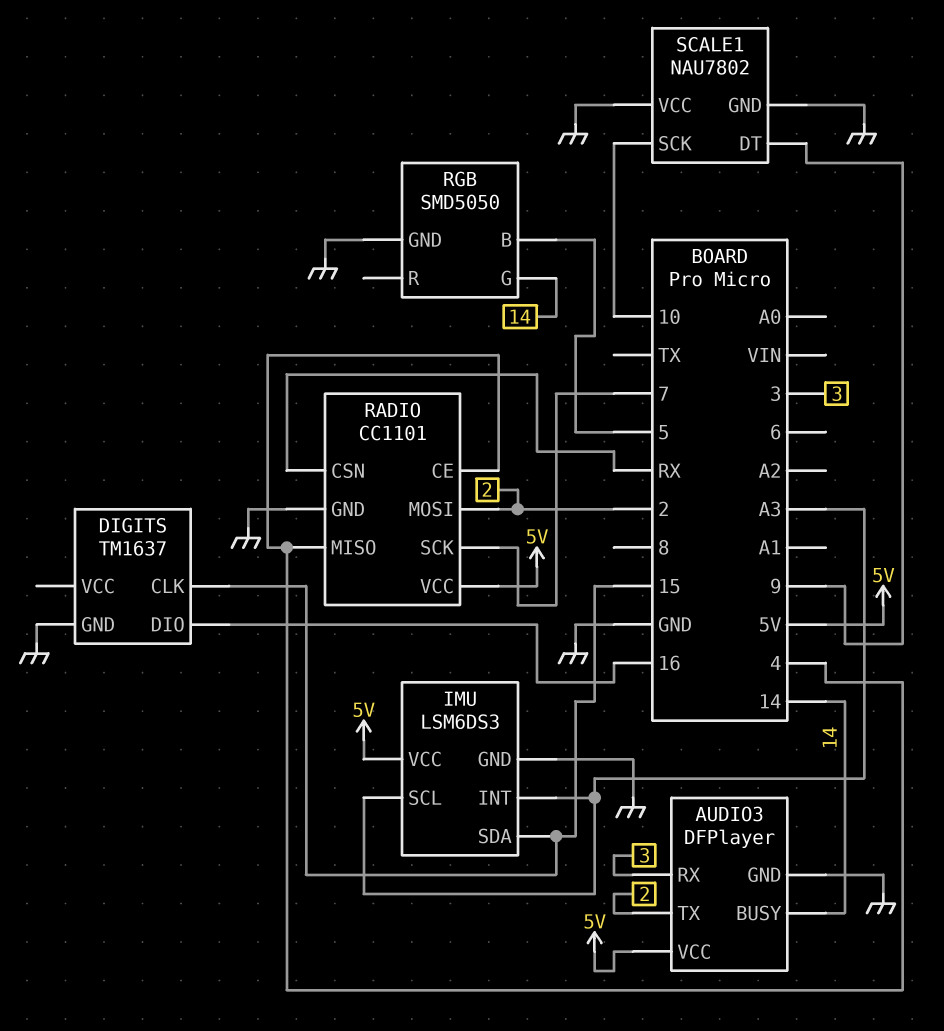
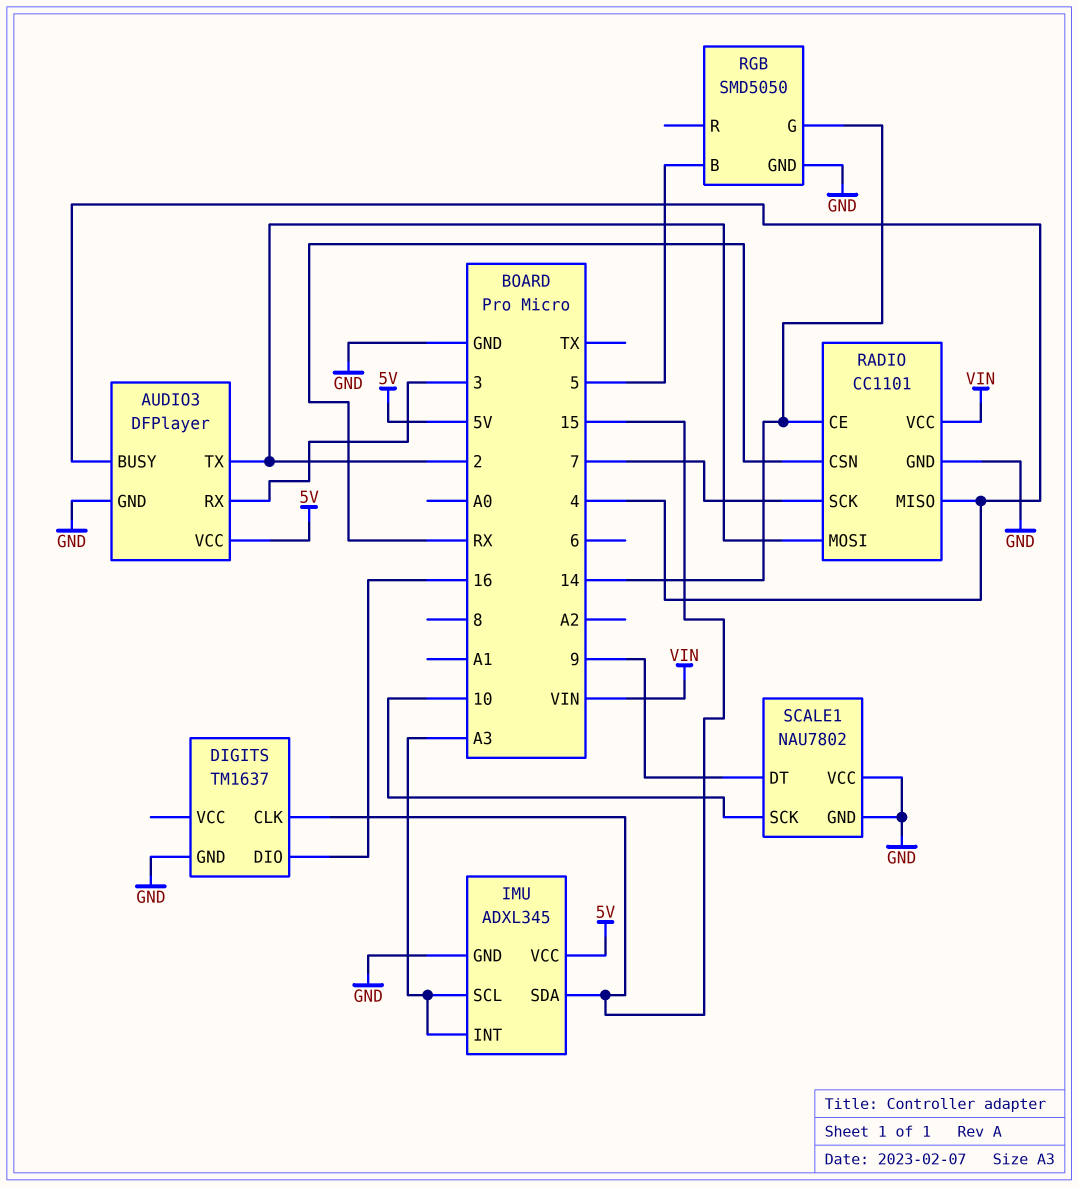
AUDIO3 pin BUSY: 14 -> 4
IMU: LSM6DS3 -> ADXL345
RADIO pin CE: 4 -> 14
RADIO pin VCC: 5V -> VIN

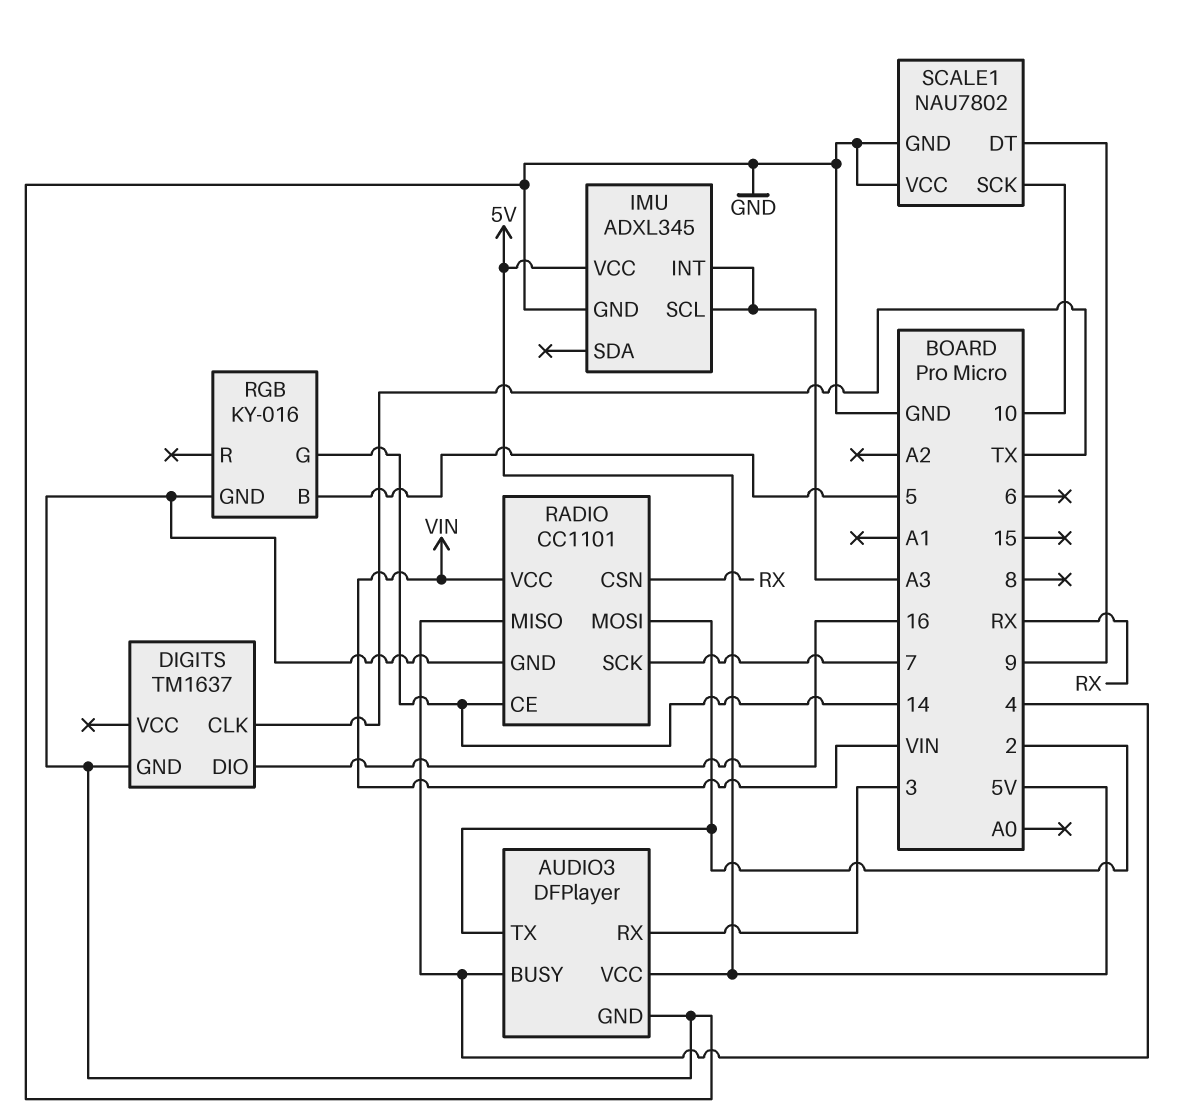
DIGITS pin CLK: 15 -> TX
IMU pin SDA: 15 -> none
RGB: SMD5050 -> KY-016

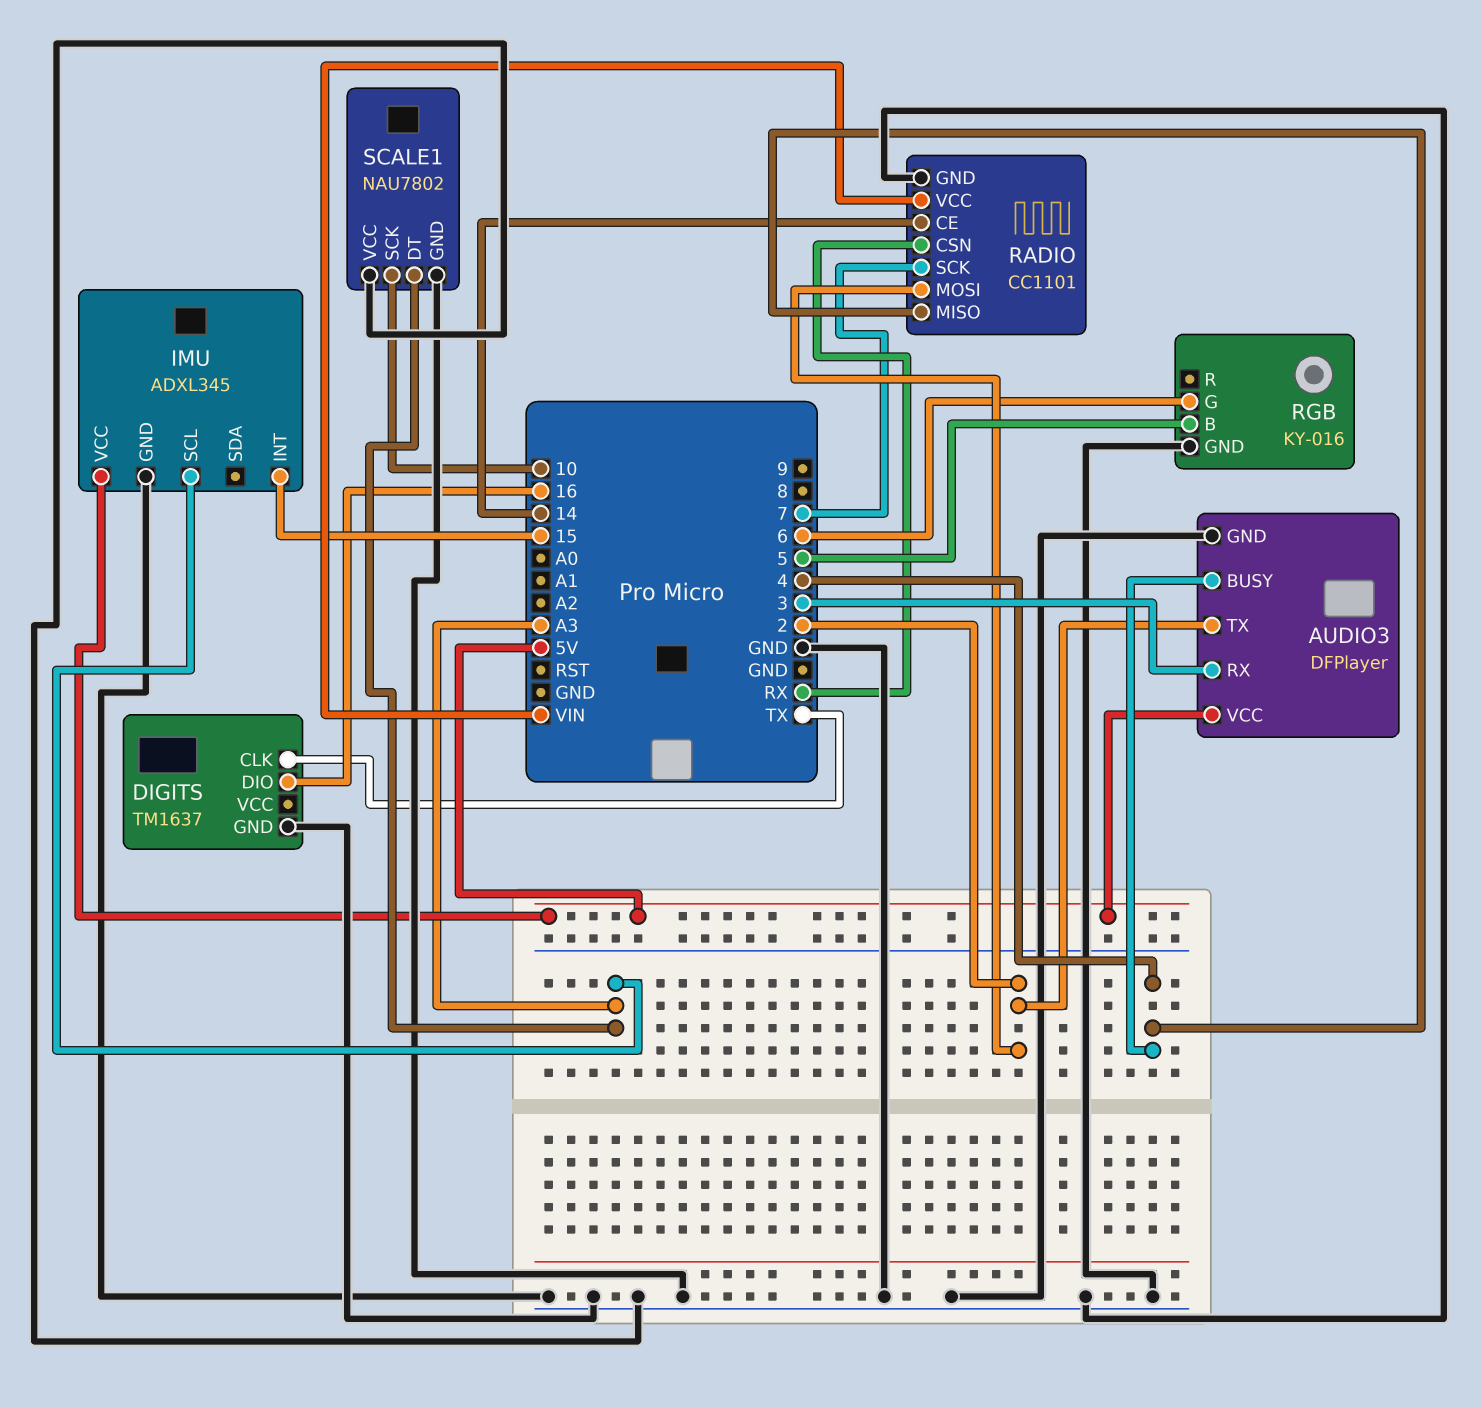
IMU pin INT: A3 -> 15
RGB pin G: 14 -> 6
SCALE1 pin DT: 9 -> A3

